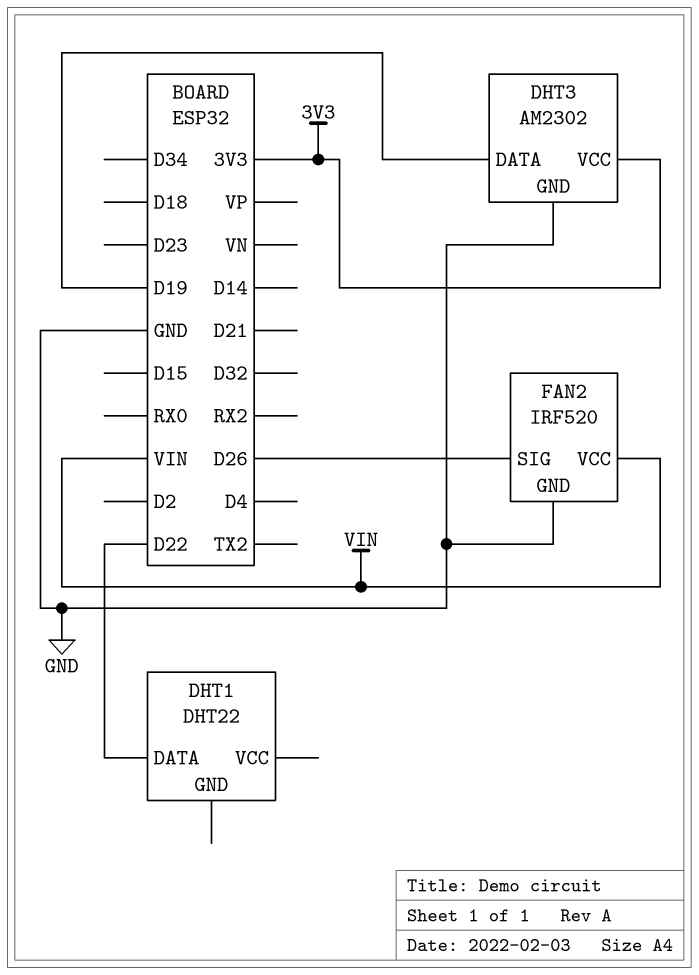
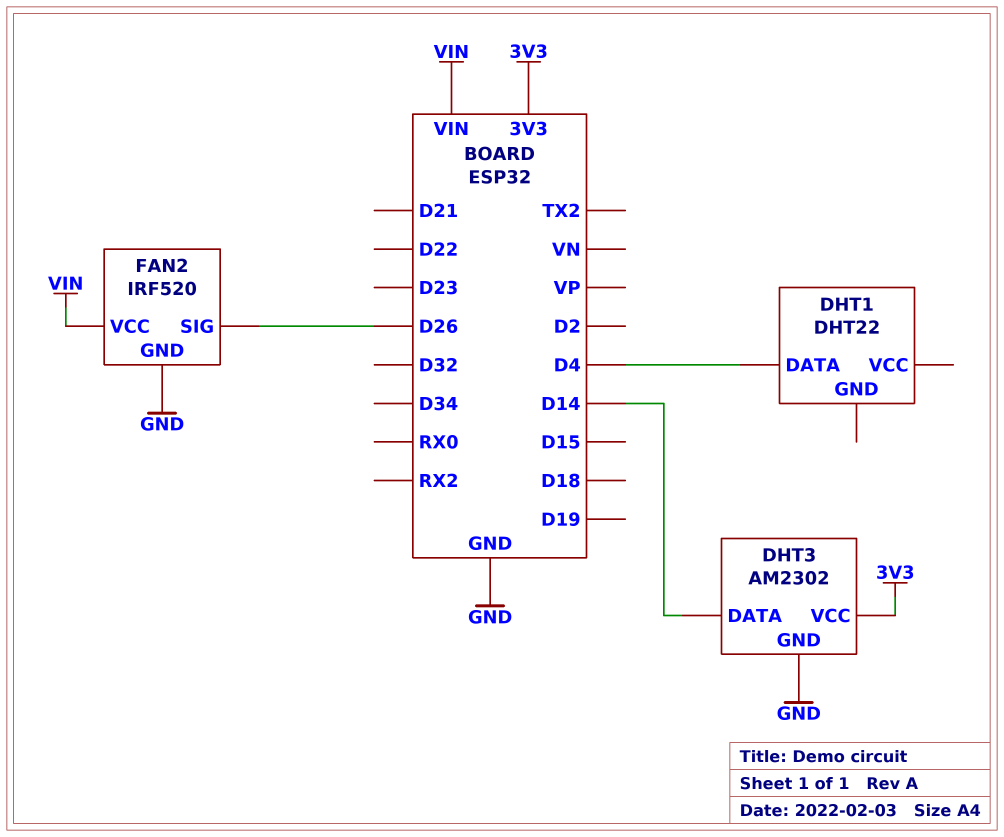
DHT1 pin DATA: D22 -> D4
DHT3 pin DATA: D19 -> D14

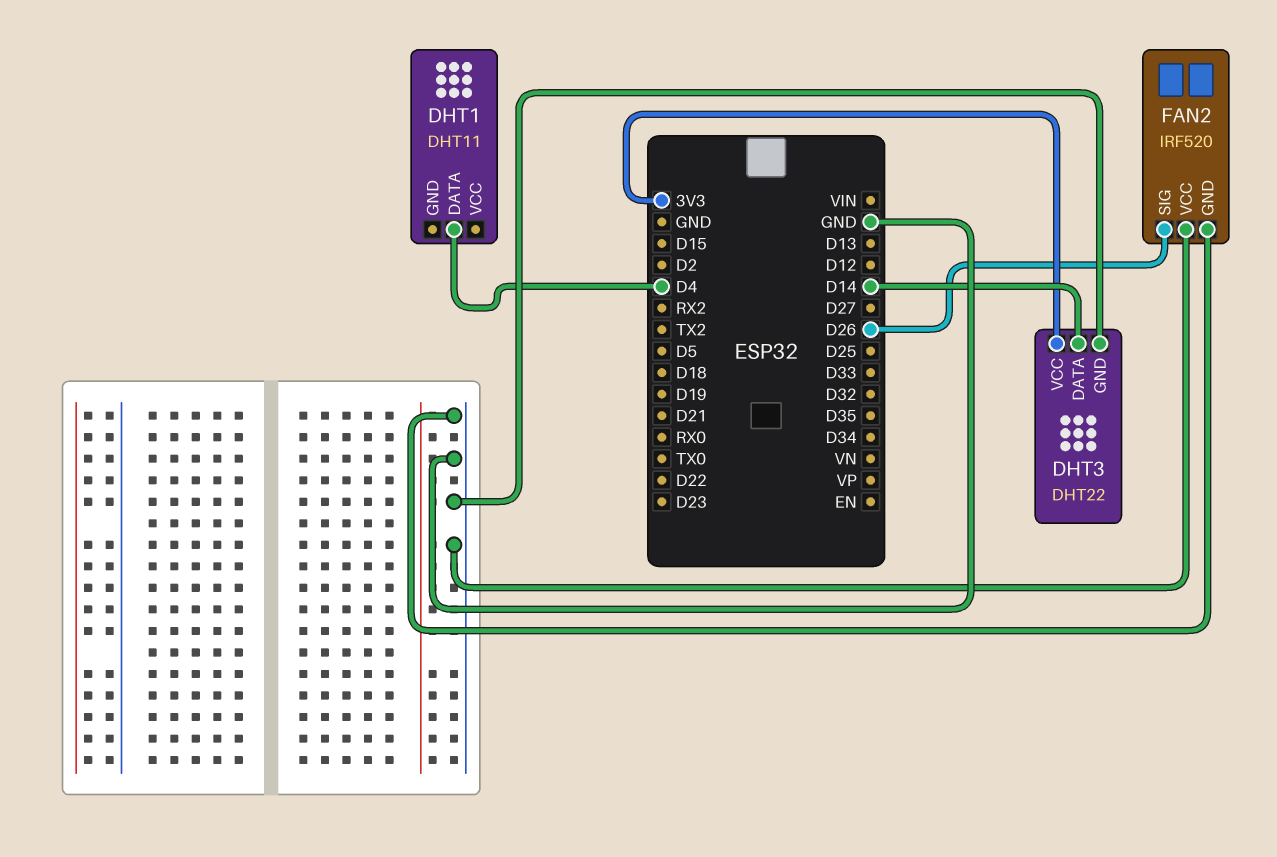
DHT1: DHT22 -> DHT11
DHT3: AM2302 -> DHT22
FAN2 pin VCC: VIN -> GND

